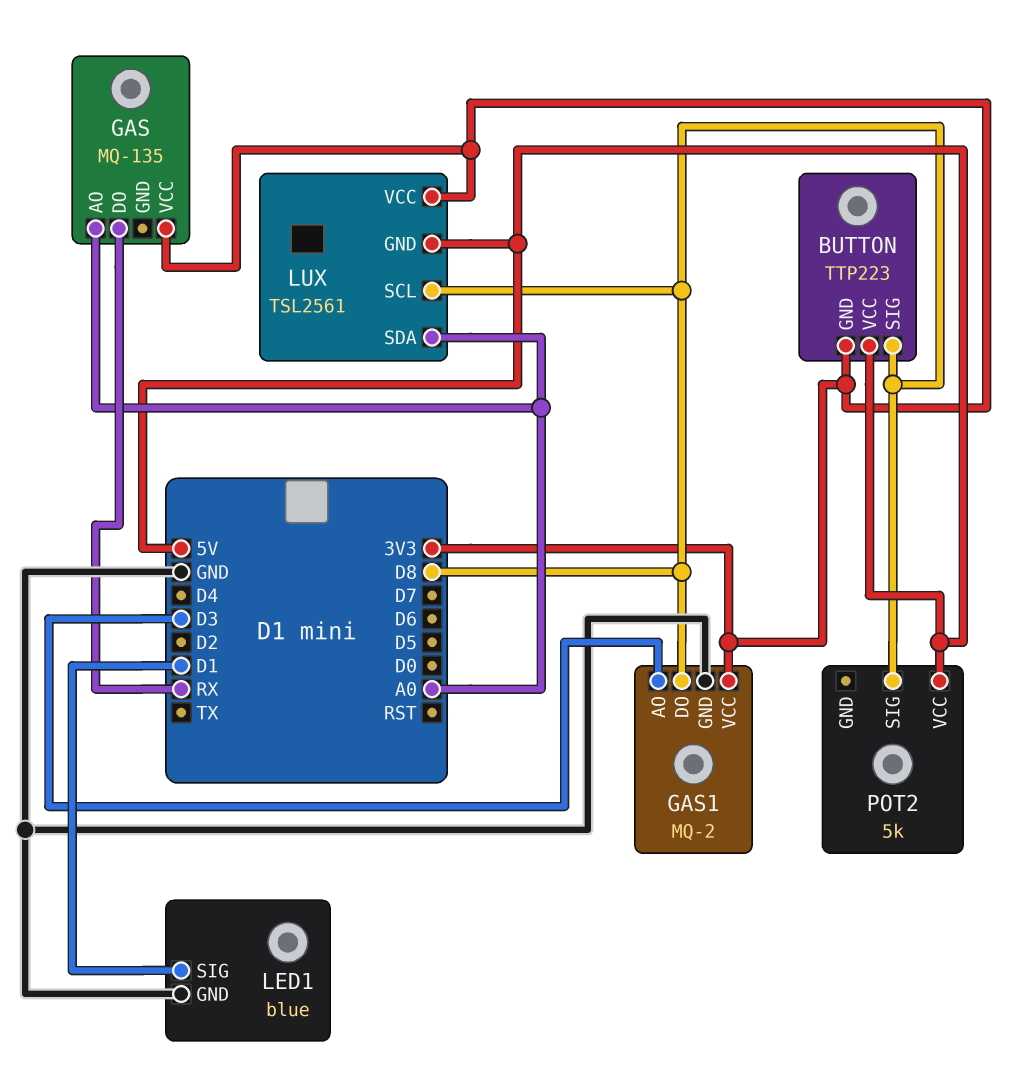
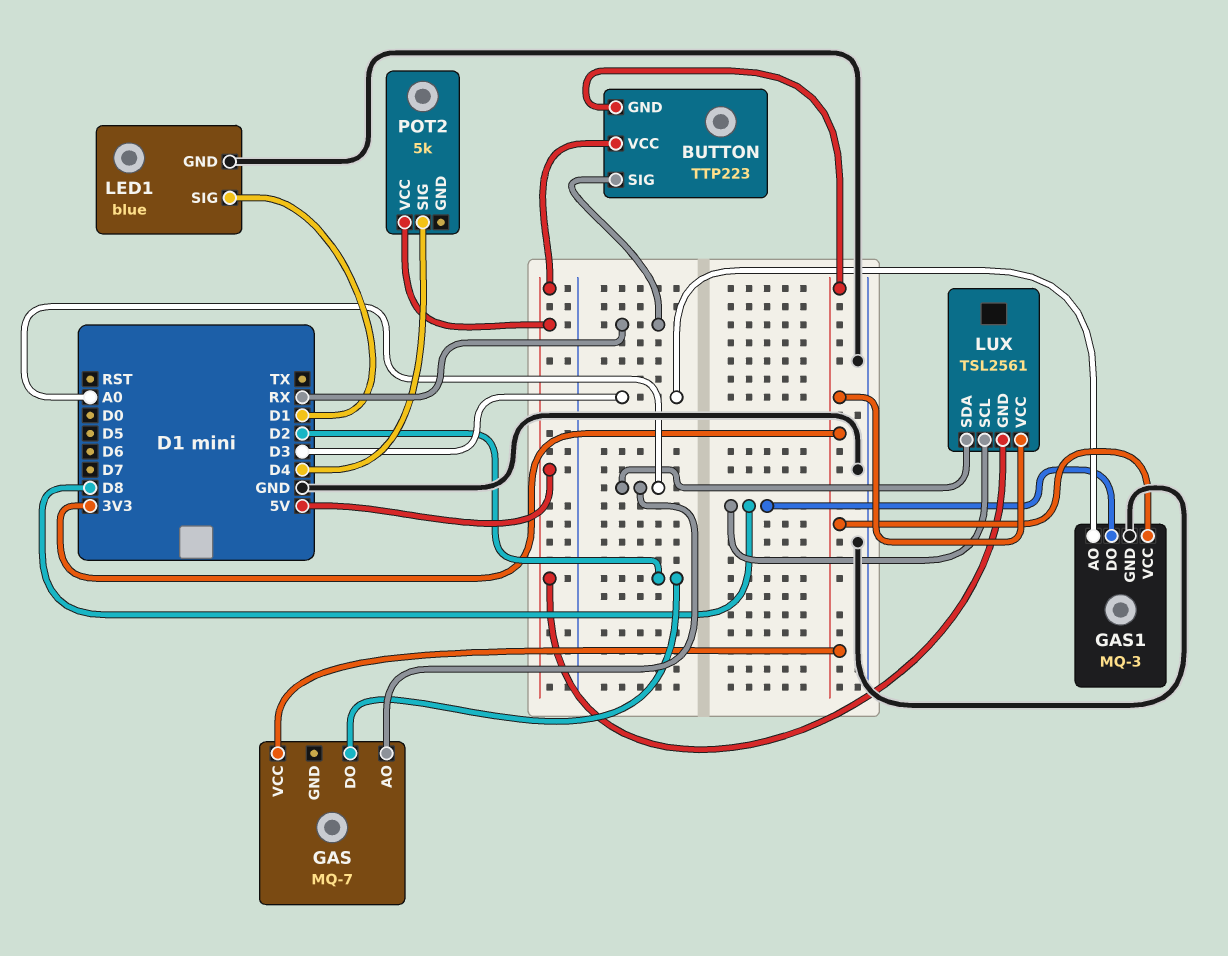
BUTTON pin SIG: D8 -> RX
GAS: MQ-135 -> MQ-7
GAS pin DO: RX -> D2
GAS1: MQ-2 -> MQ-3
POT2 pin SIG: D8 -> D4

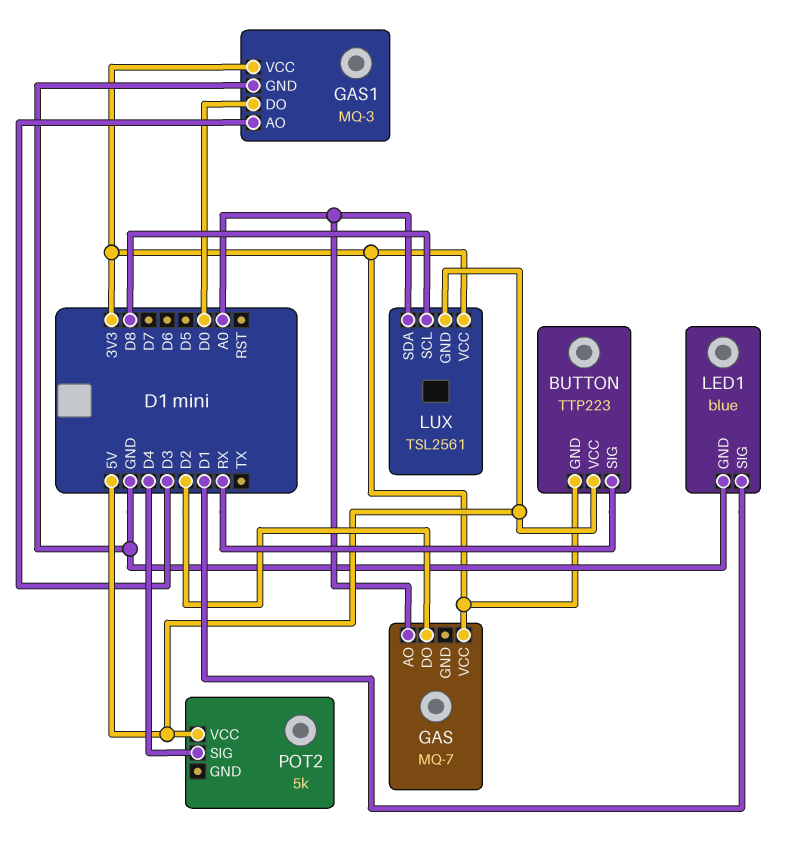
GAS1 pin DO: D8 -> D0

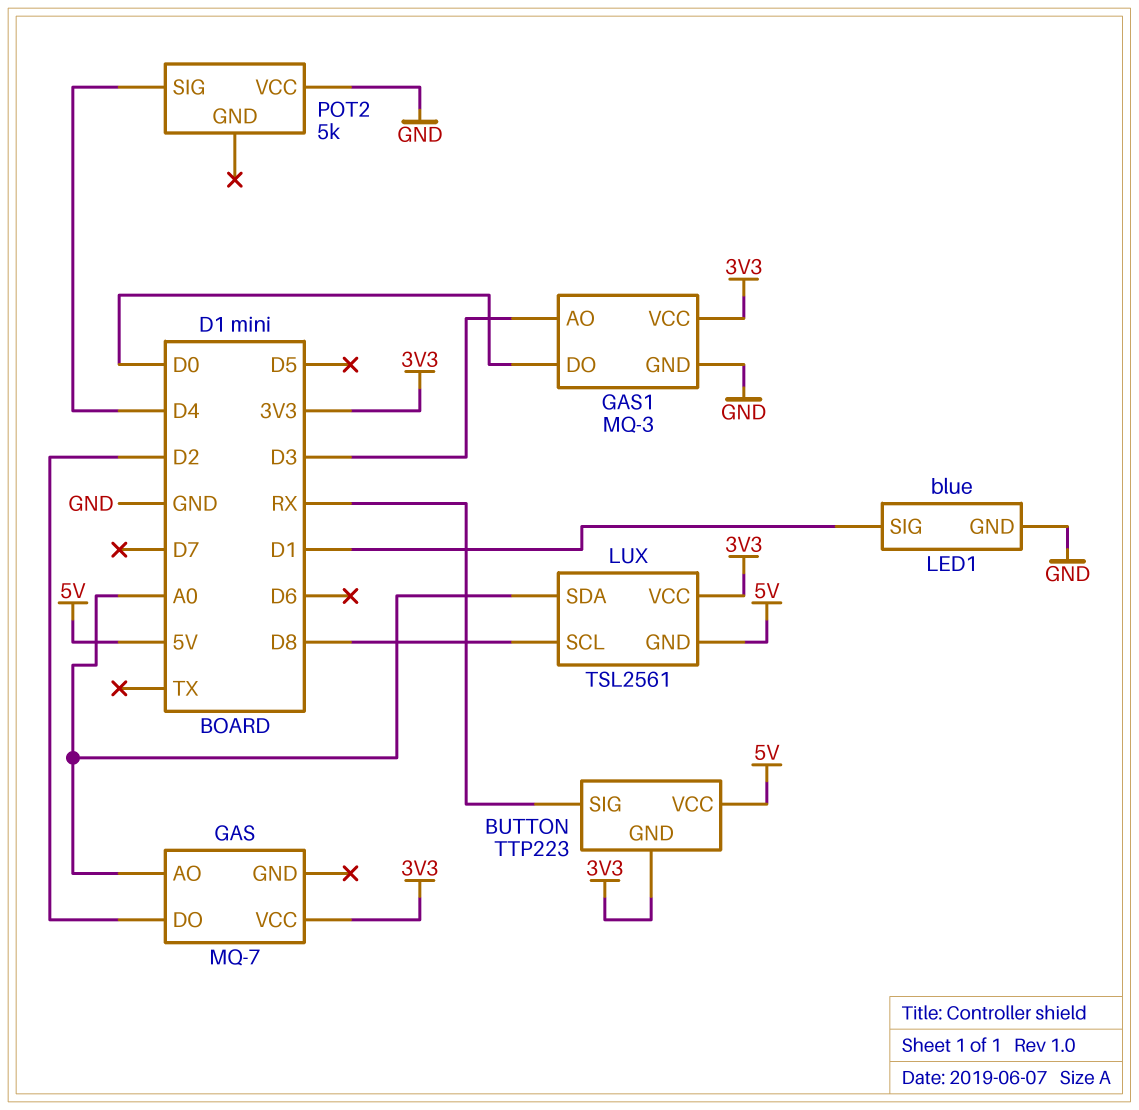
POT2 pin VCC: 5V -> GND

